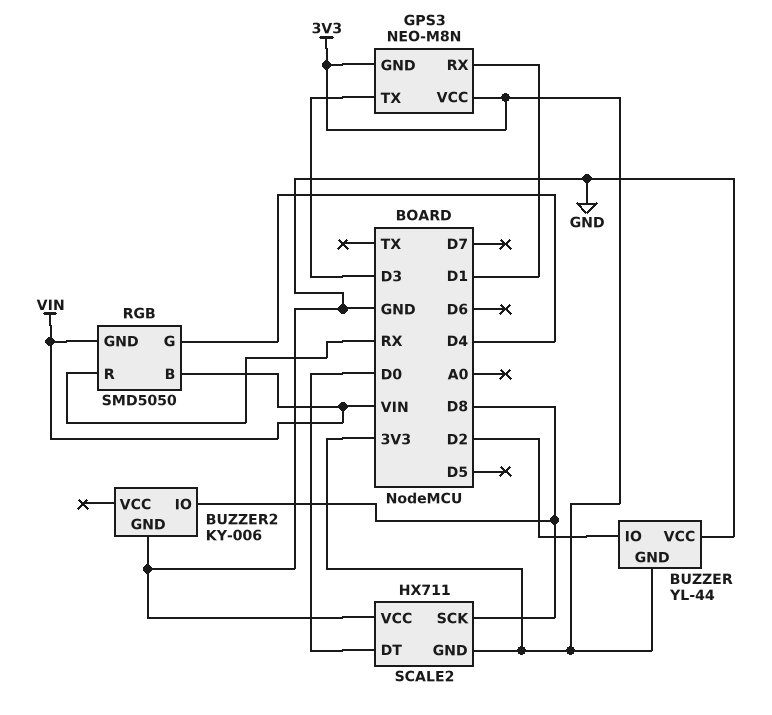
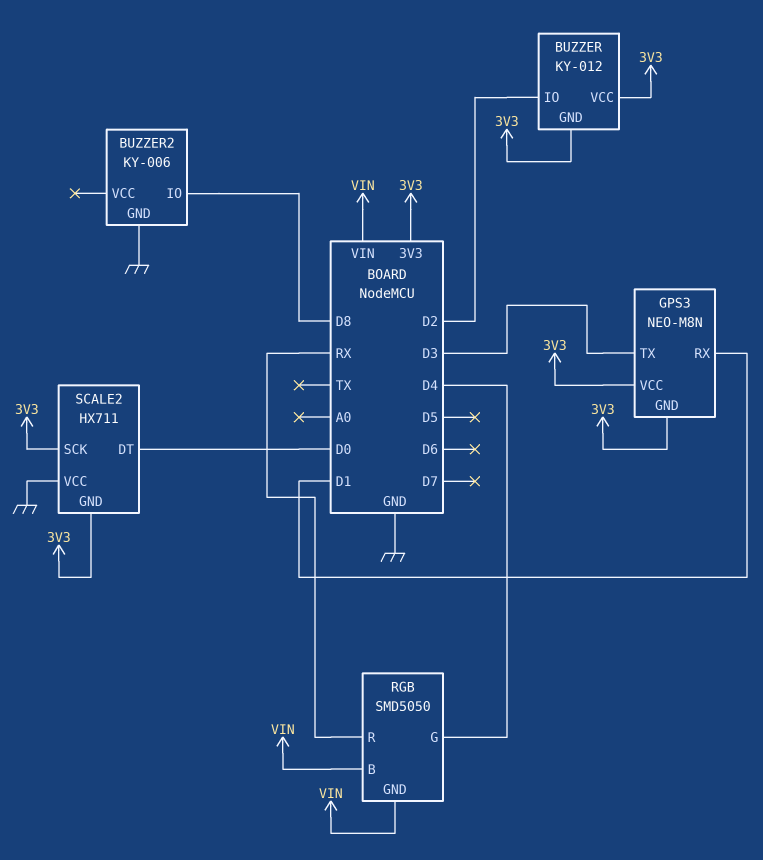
BUZZER: YL-44 -> KY-012
BUZZER pin VCC: GND -> 3V3
SCALE2 pin SCK: D8 -> 3V3

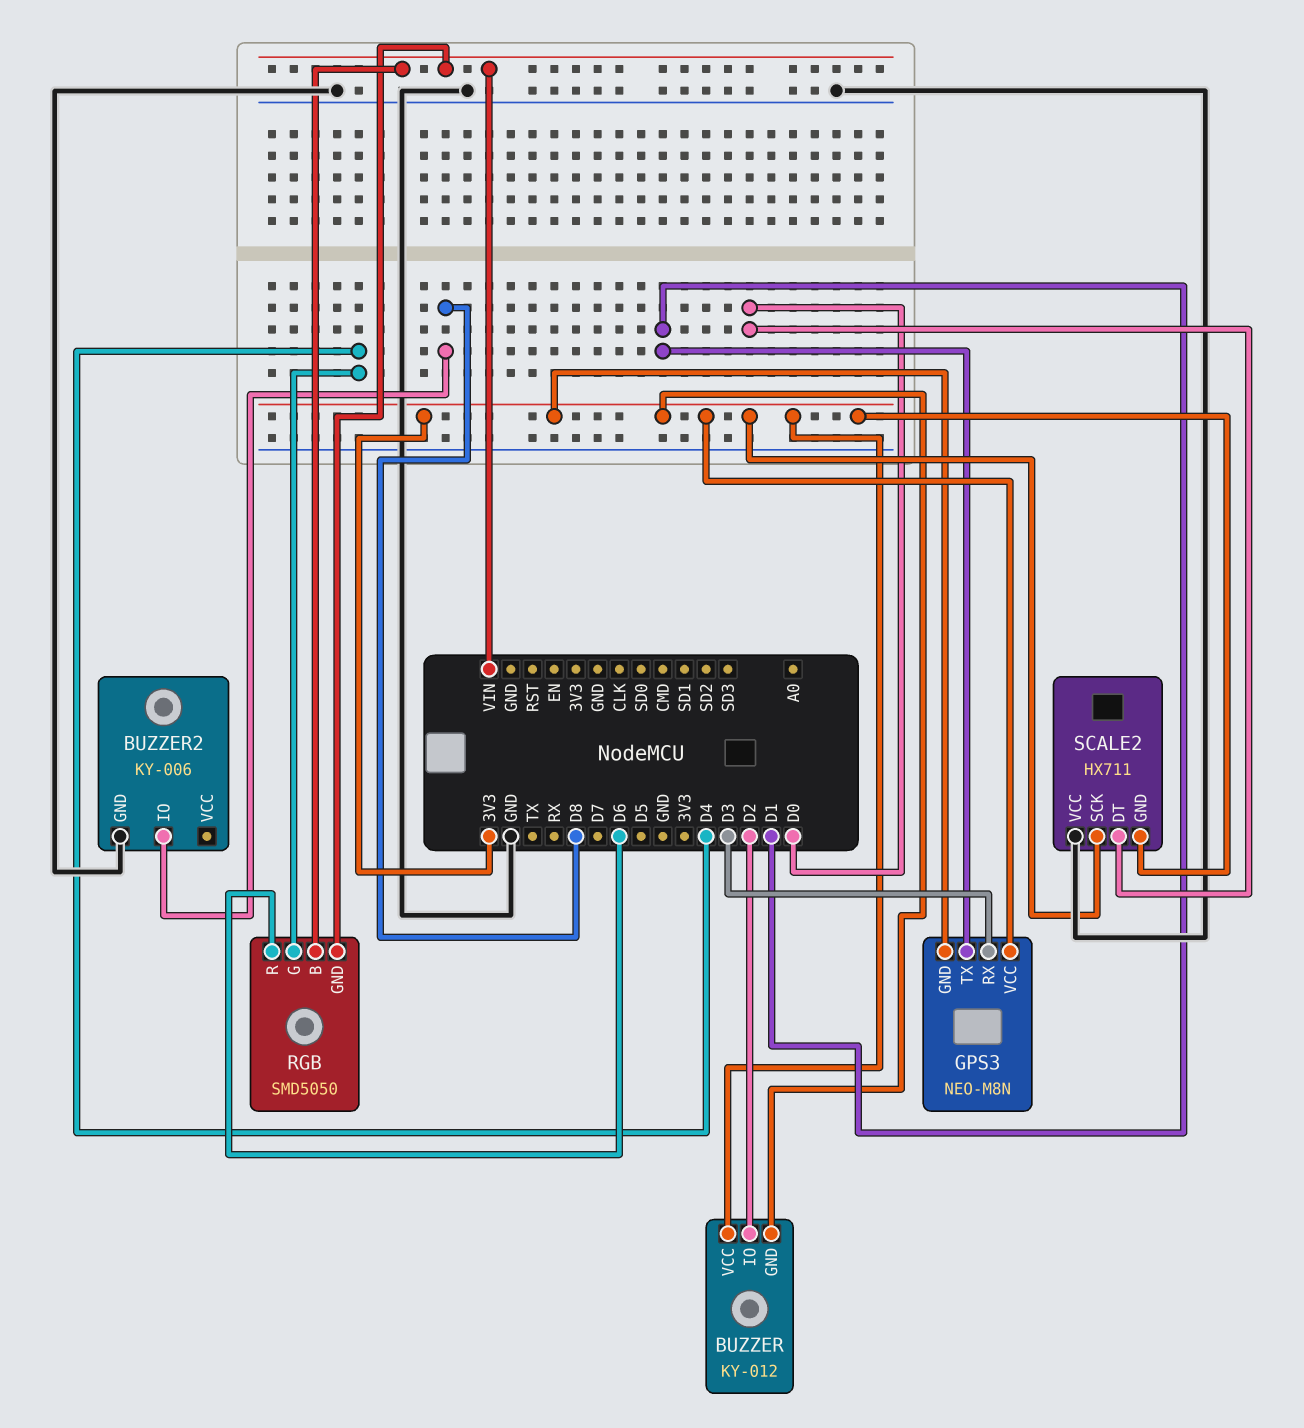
GPS3 pin RX: D1 -> D3
GPS3 pin TX: D3 -> D1
RGB pin R: RX -> D6

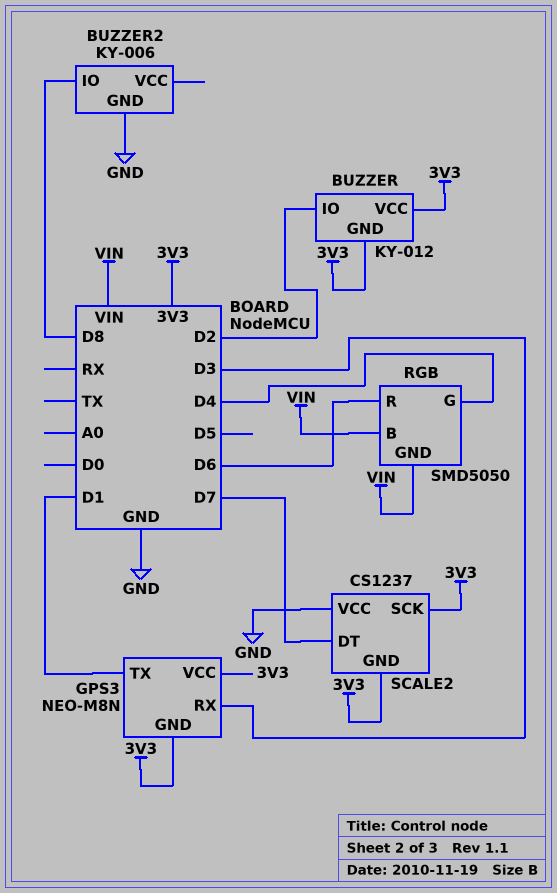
SCALE2: HX711 -> CS1237
SCALE2 pin DT: D0 -> D7

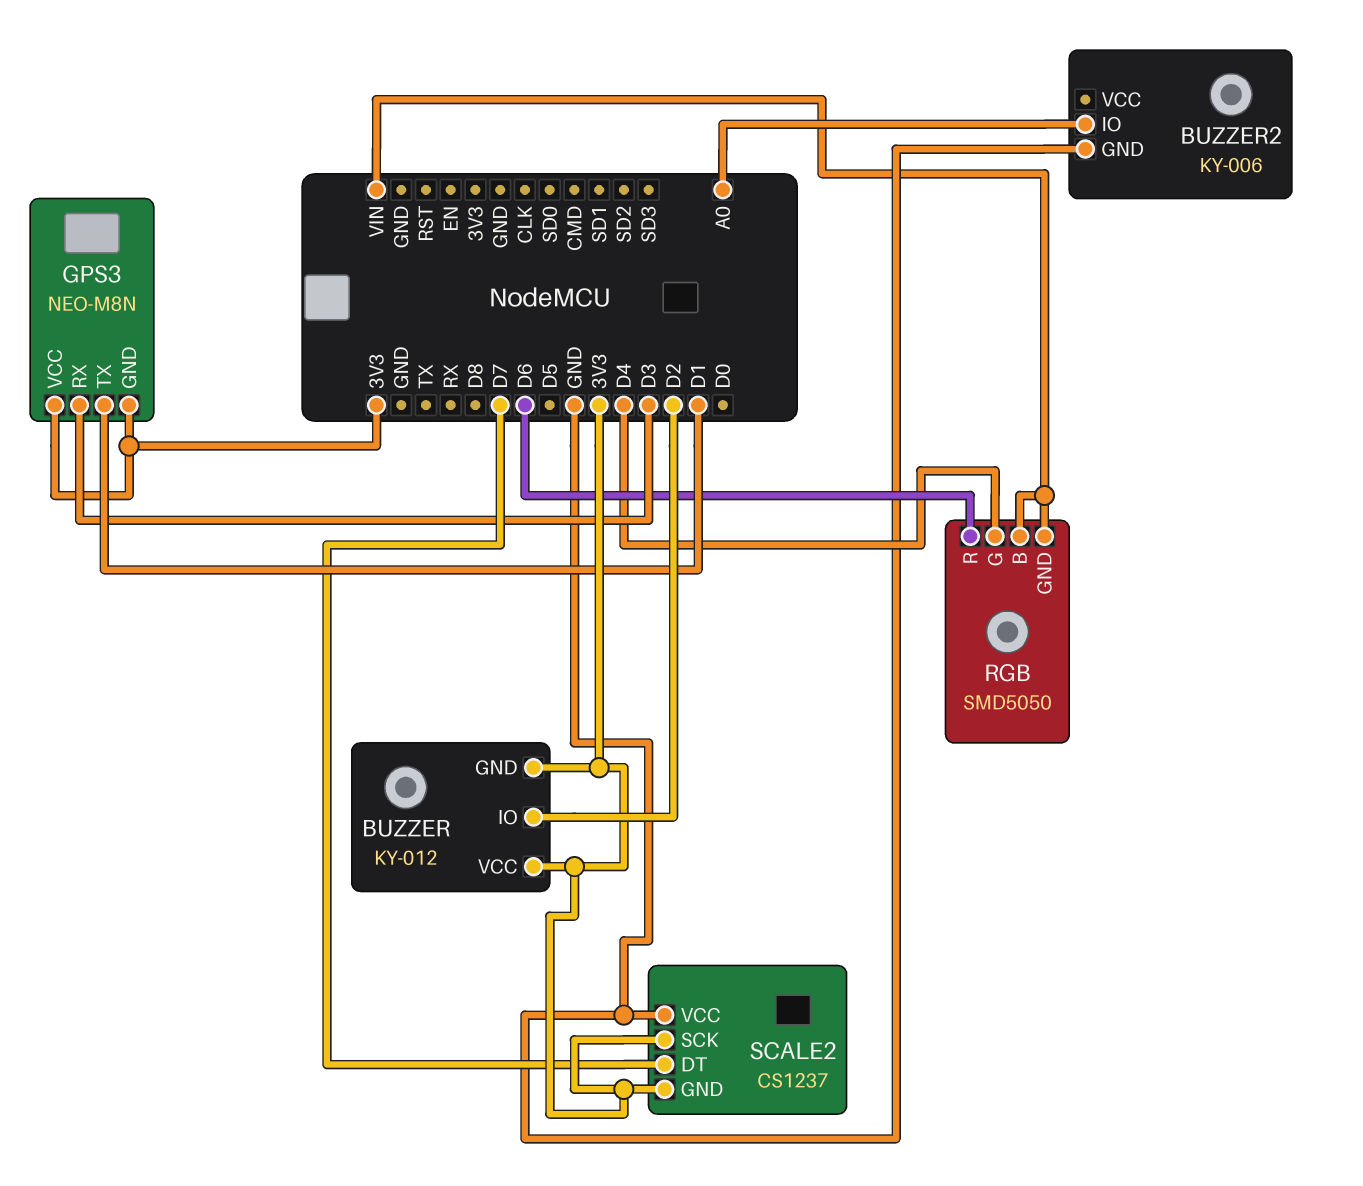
BUZZER2 pin IO: D8 -> A0

